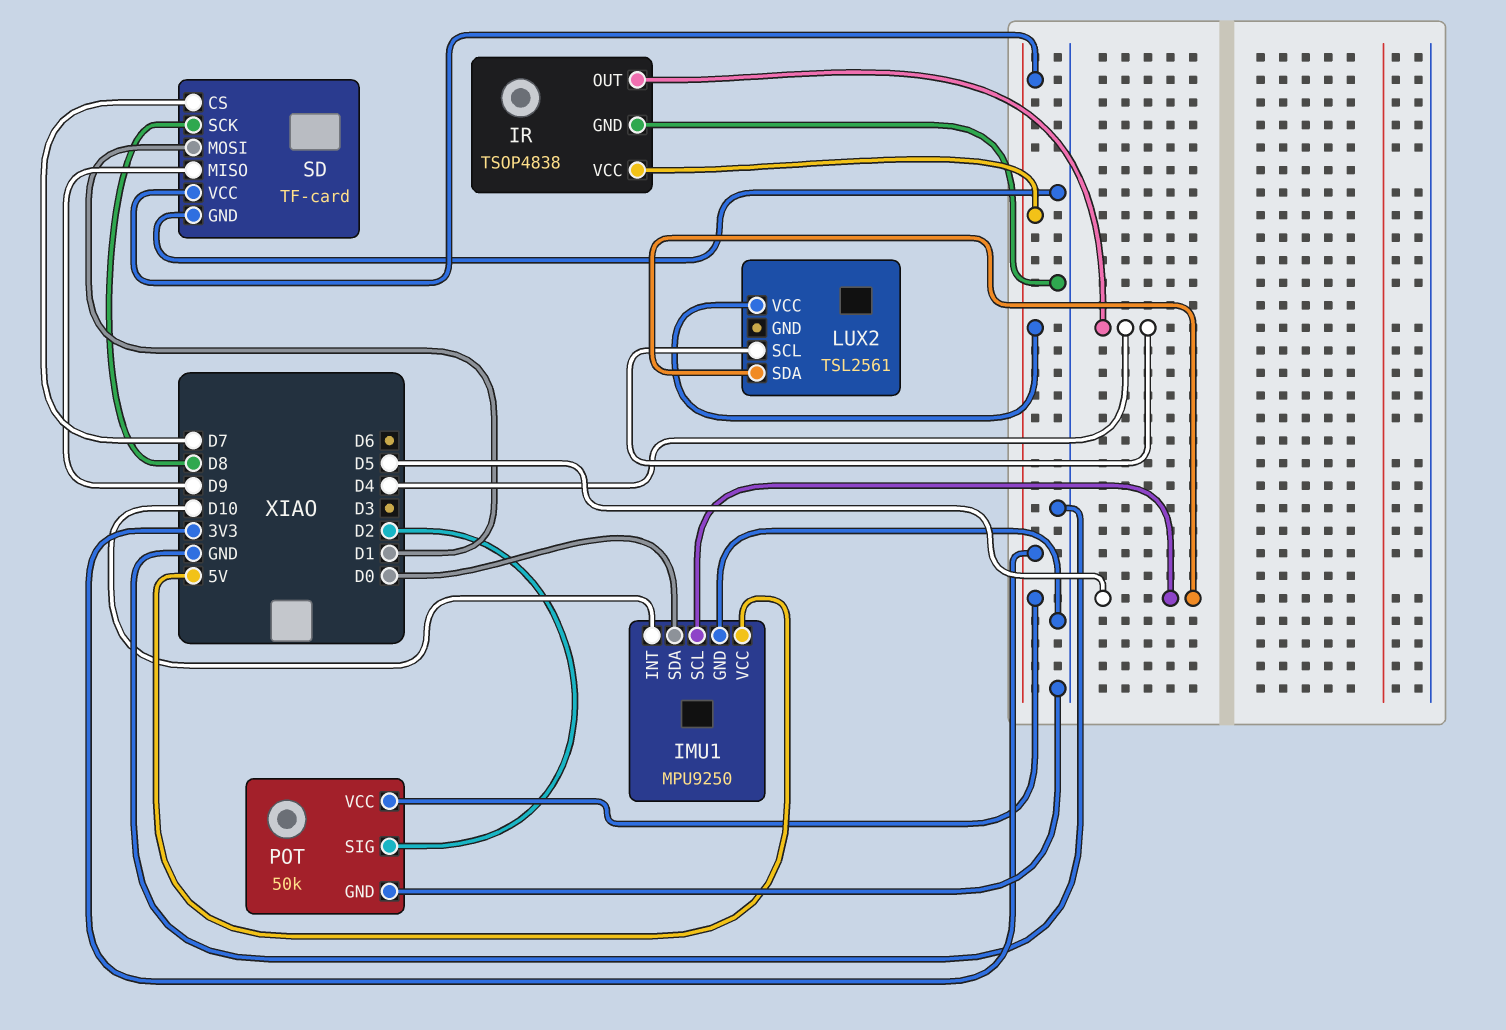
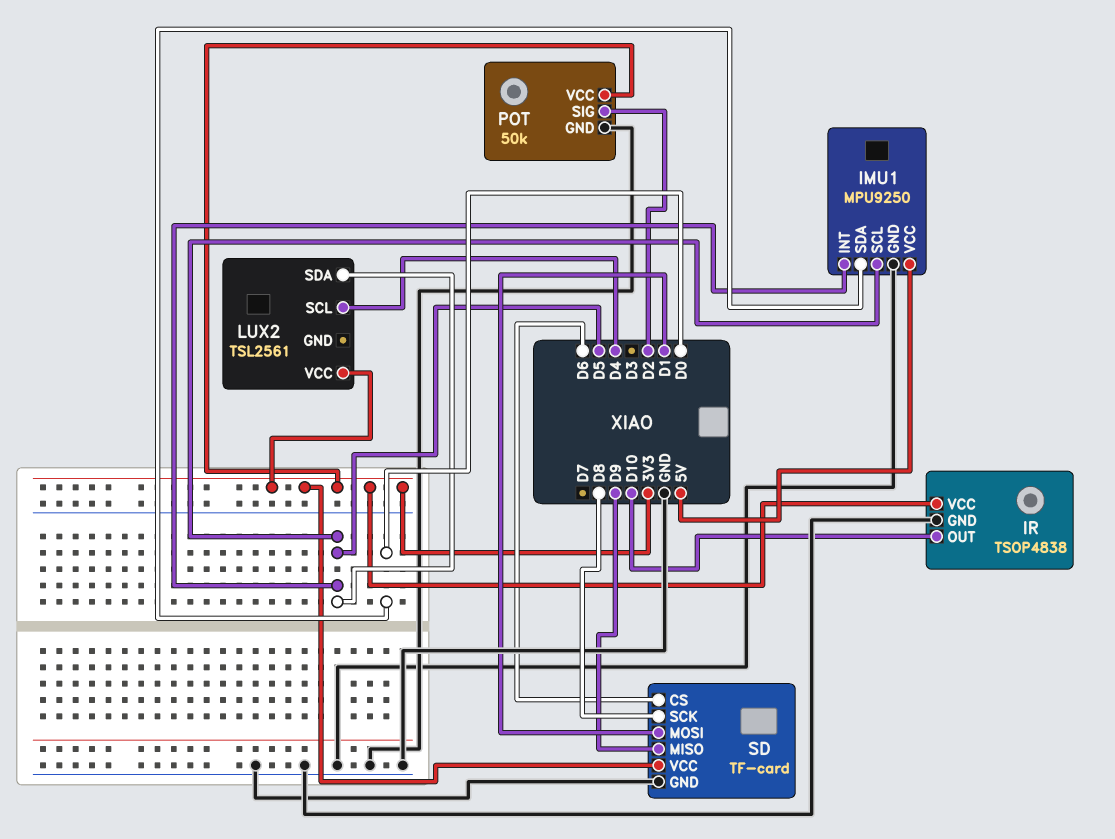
IMU1 pin INT: D10 -> D5
IR pin OUT: D4 -> D10
SD pin CS: D7 -> D6

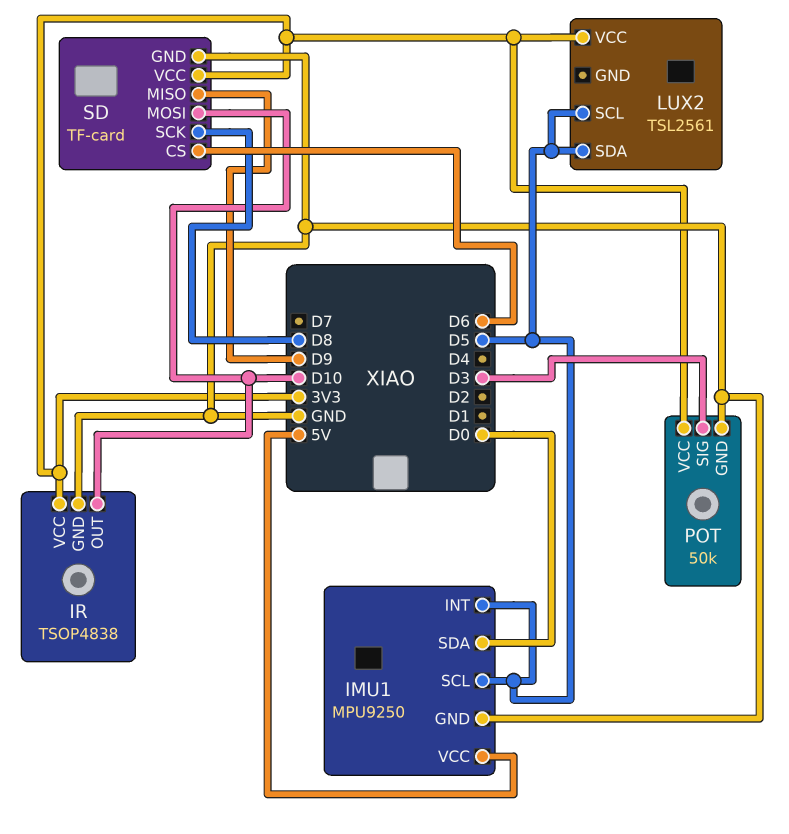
LUX2 pin SCL: D4 -> D5
POT pin SIG: D2 -> D3
SD pin MOSI: D1 -> D10

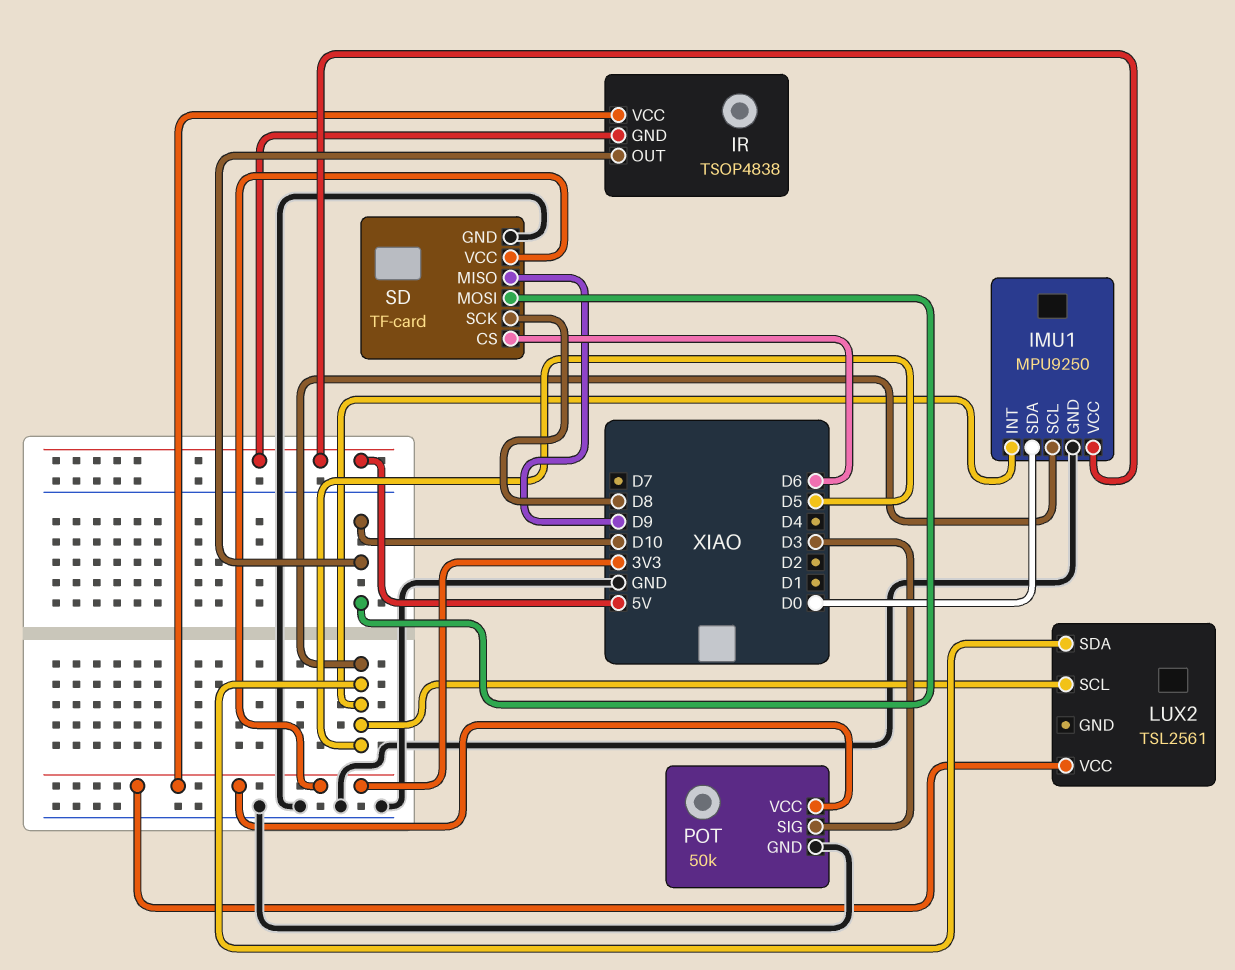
IR pin GND: GND -> 5V

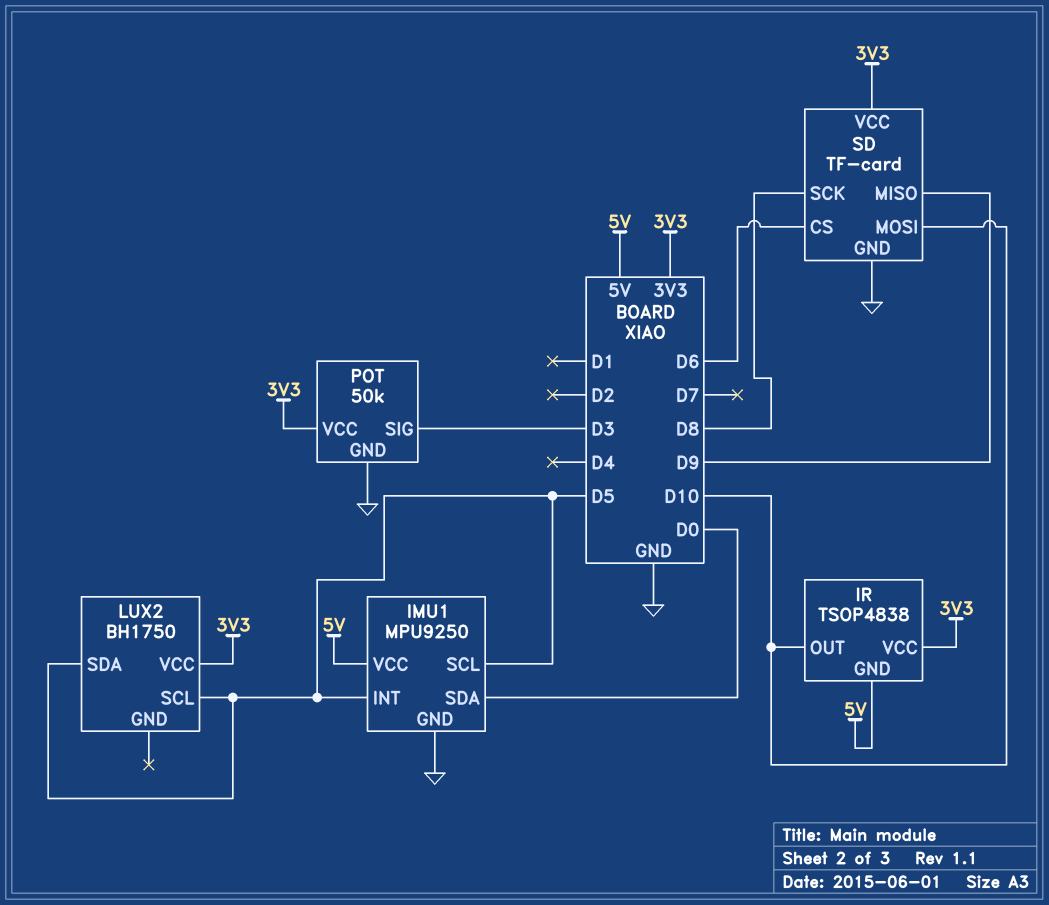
LUX2: TSL2561 -> BH1750

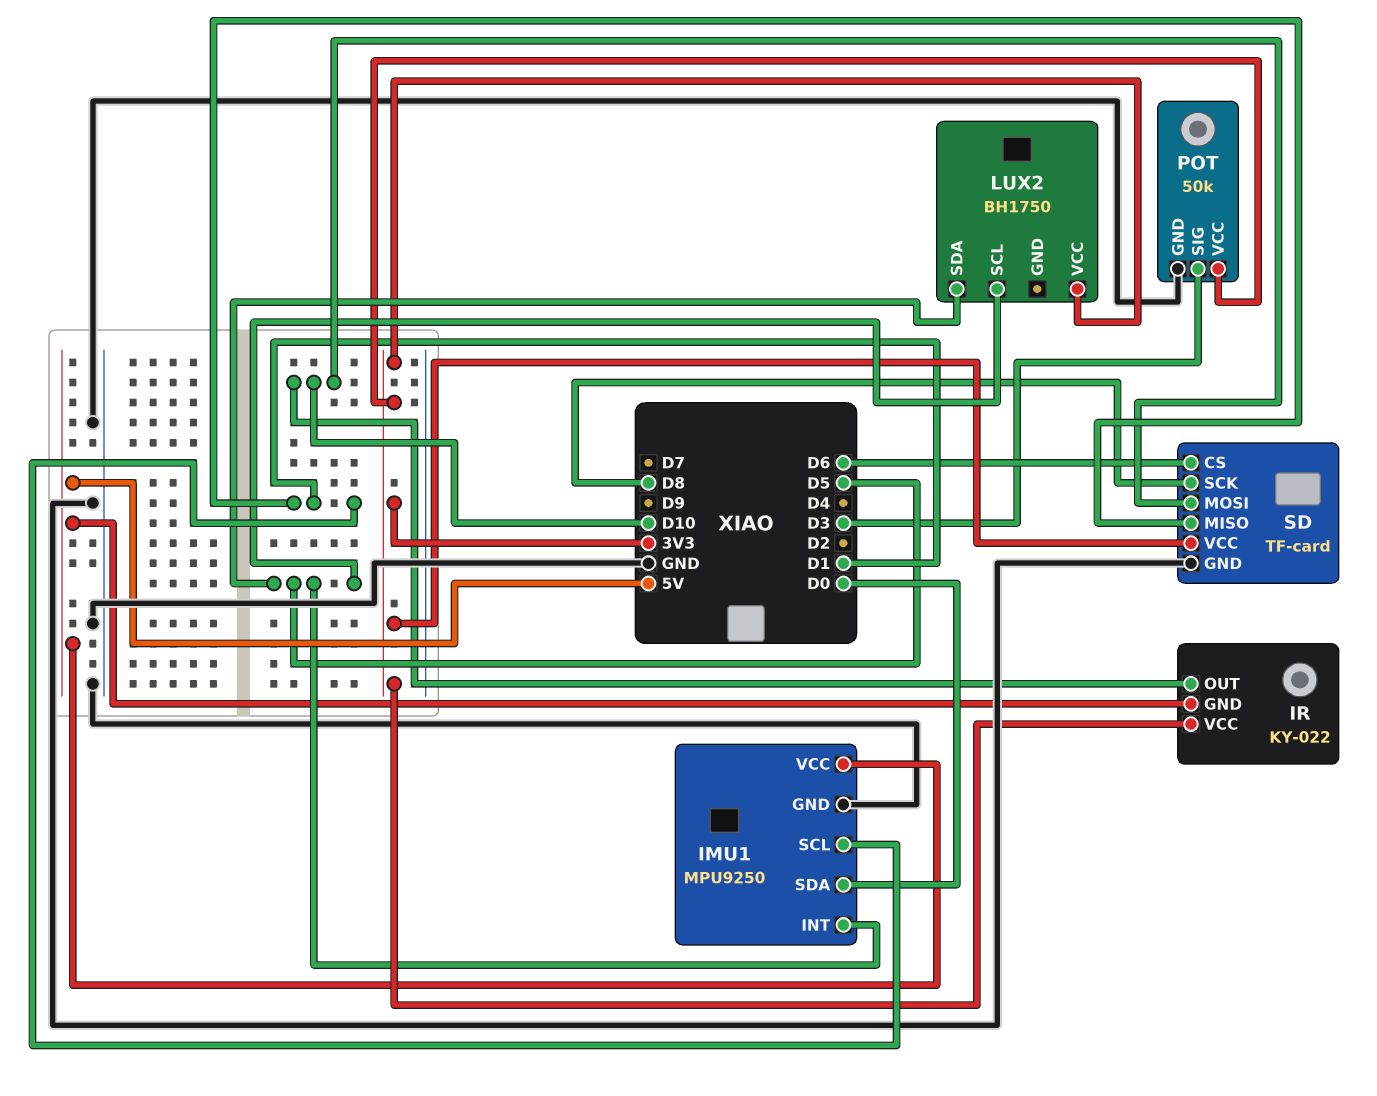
IMU1 pin SCL: D5 -> D1
IR: TSOP4838 -> KY-022
SD pin MISO: D9 -> D1

